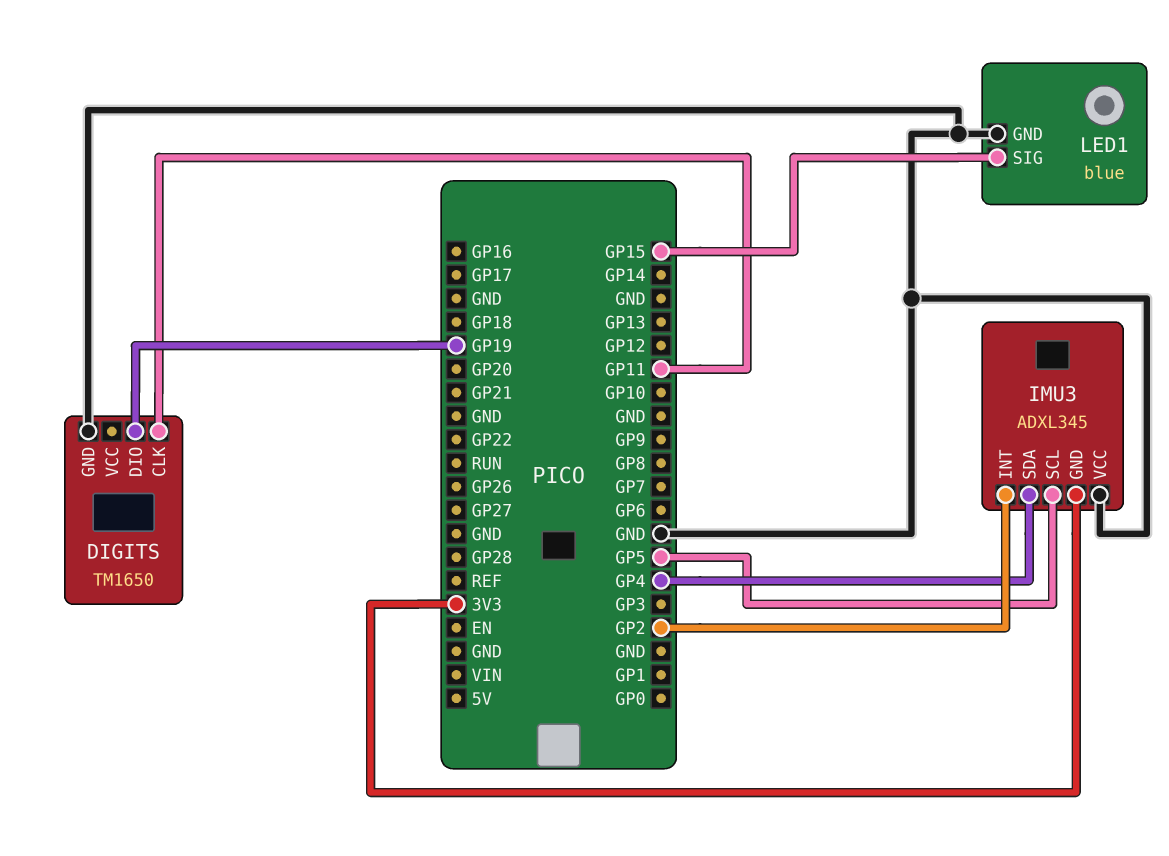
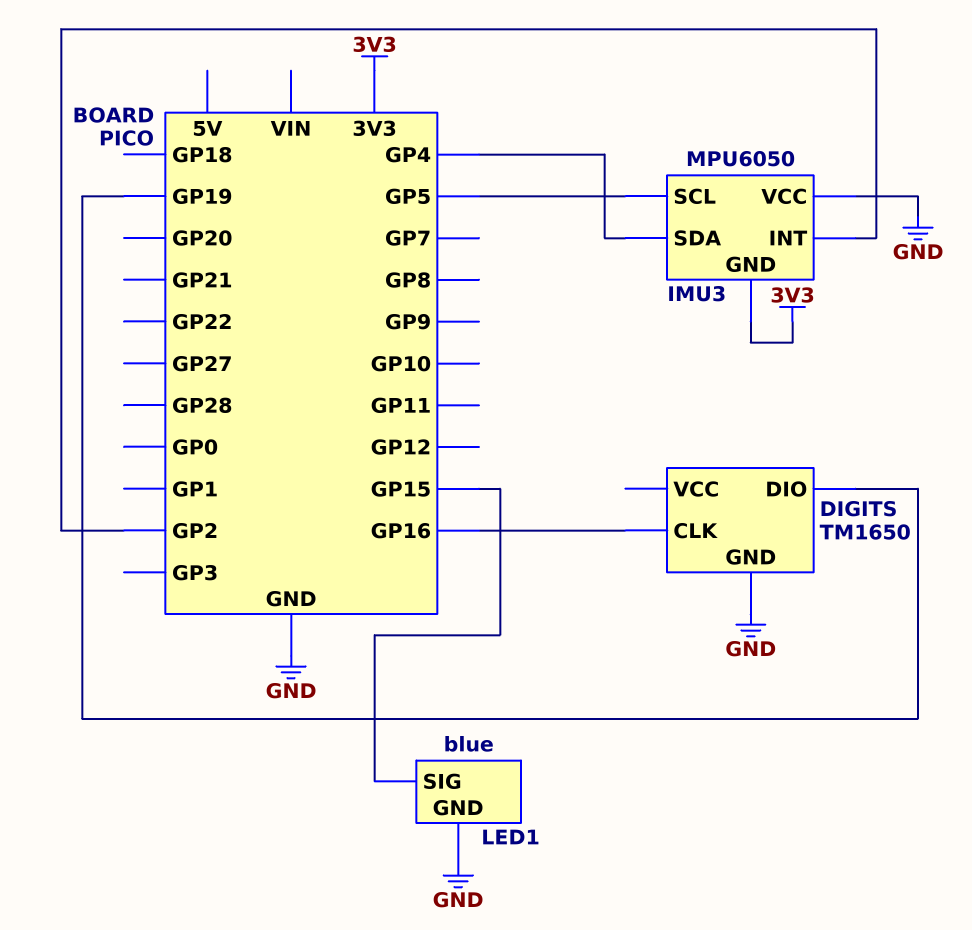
DIGITS pin CLK: GP11 -> GP16
IMU3: ADXL345 -> MPU6050

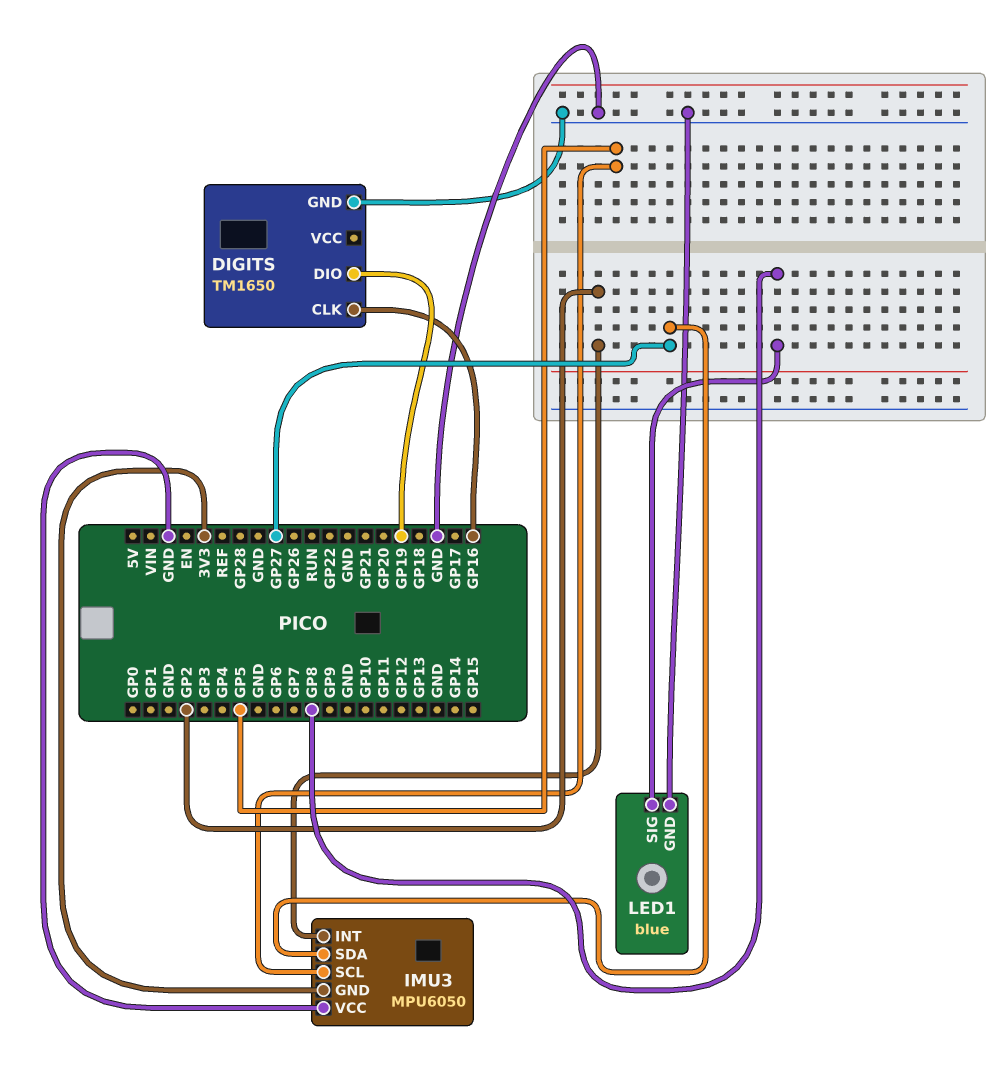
IMU3 pin SDA: GP4 -> GP27
LED1 pin SIG: GP15 -> GP8

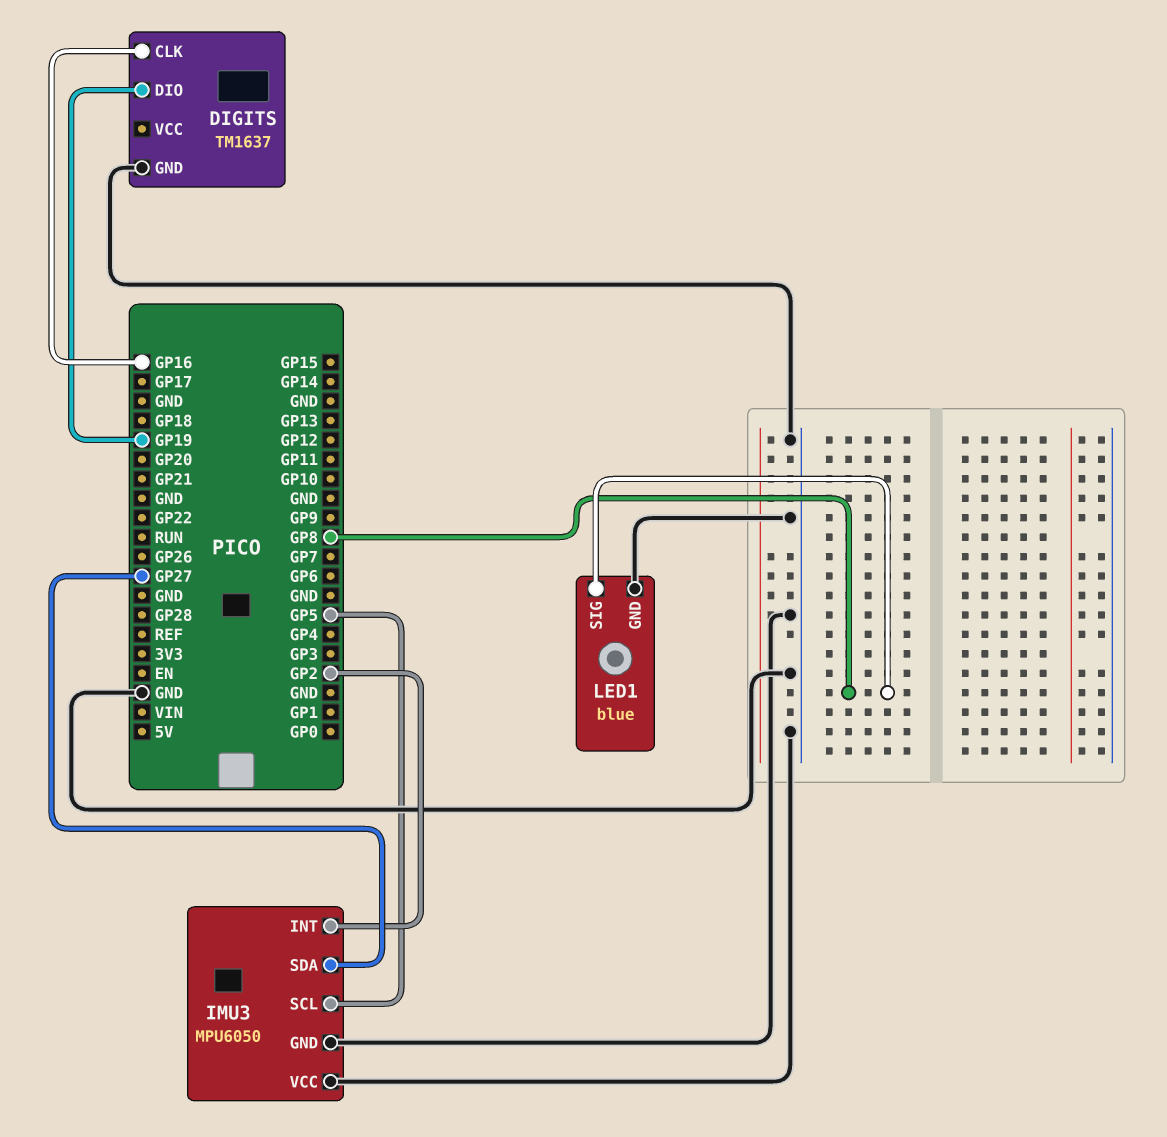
DIGITS: TM1650 -> TM1637
IMU3 pin GND: 3V3 -> GND

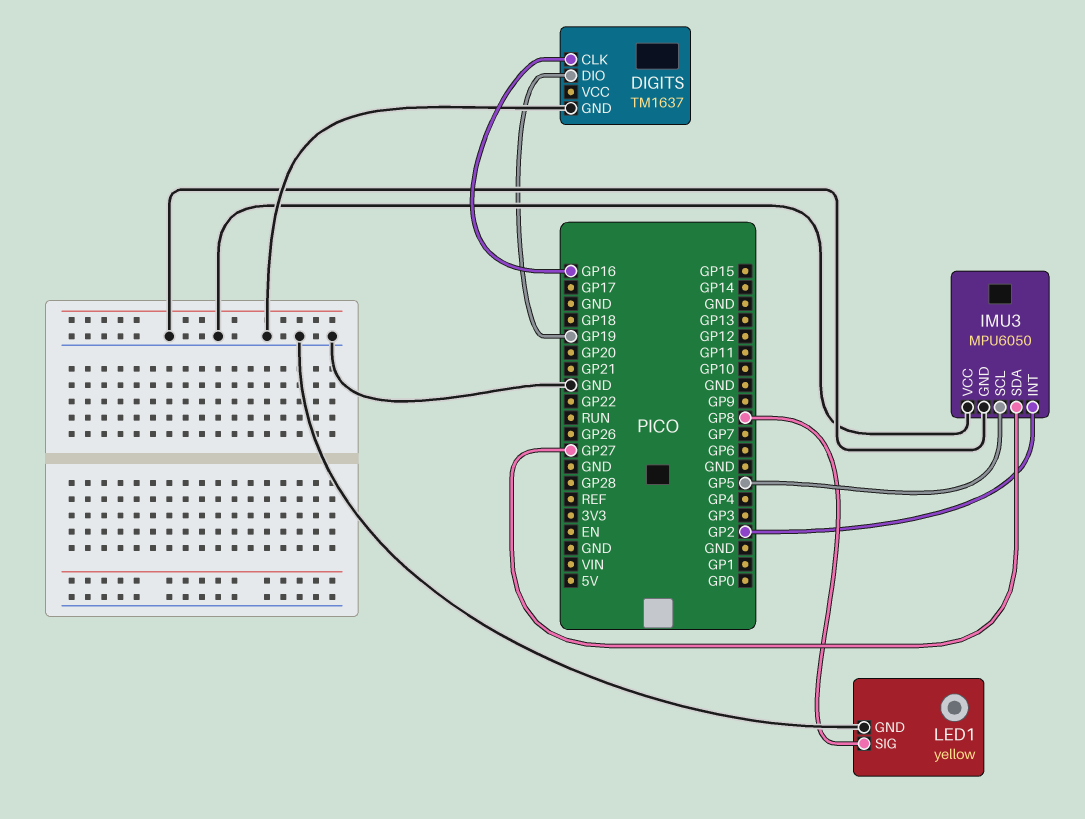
LED1: blue -> yellow

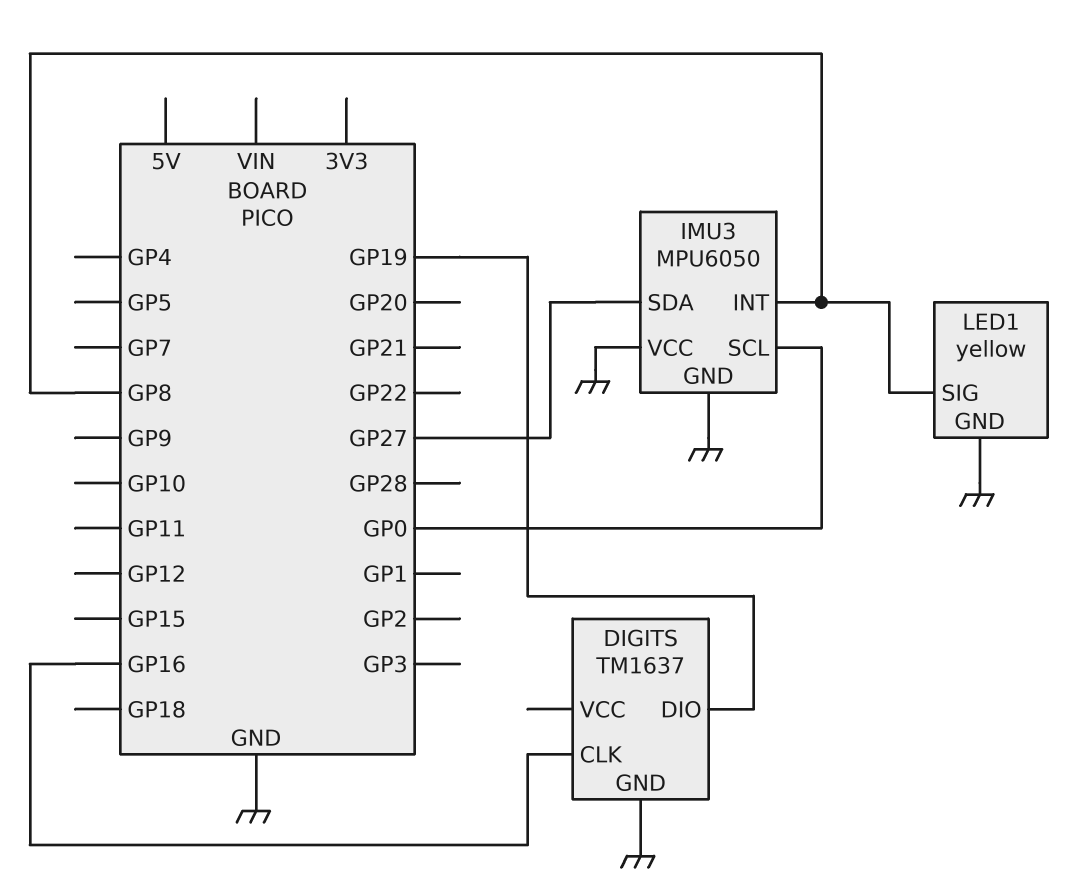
IMU3 pin INT: GP2 -> GP8
IMU3 pin SCL: GP5 -> GP0

